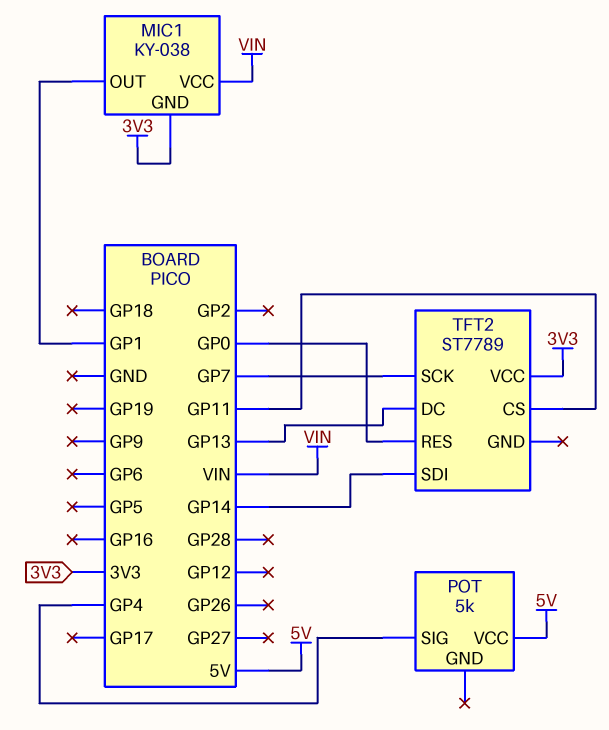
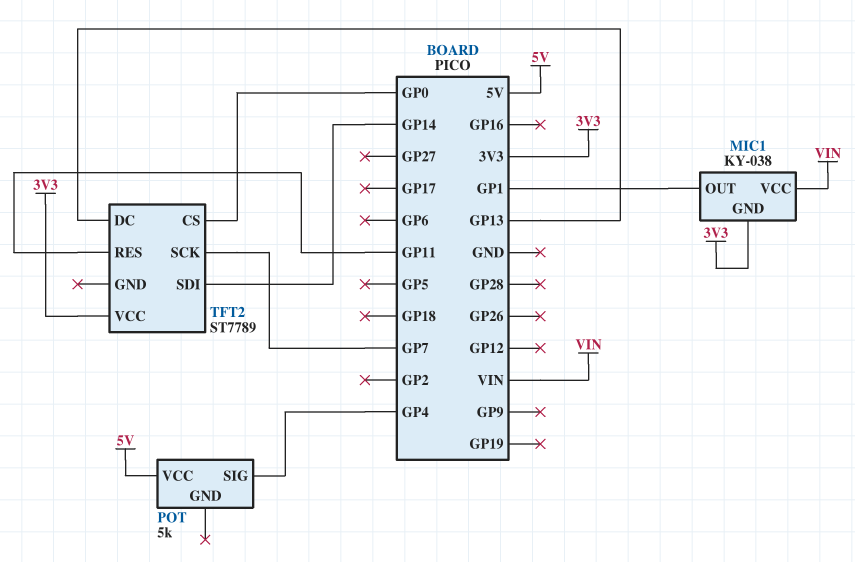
TFT2 pin CS: GP11 -> GP0
TFT2 pin RES: GP0 -> GP11

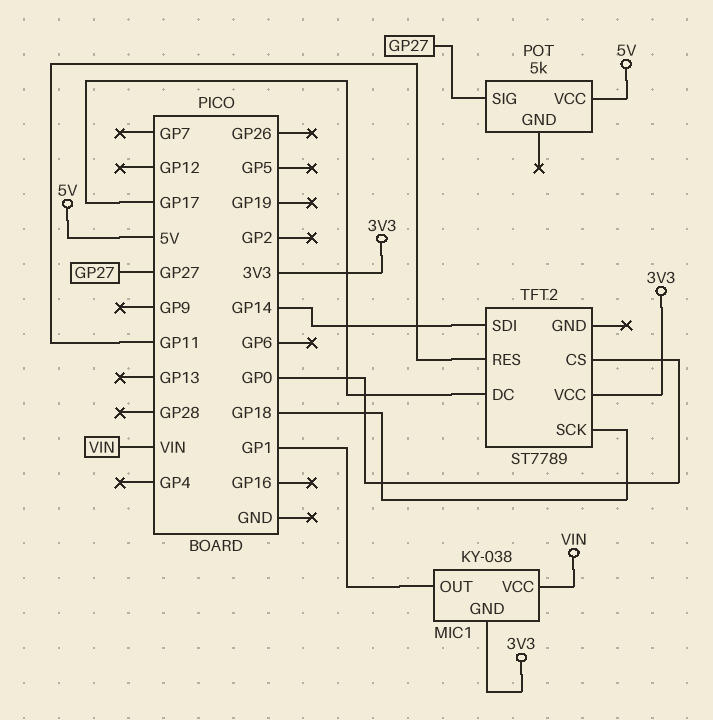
POT pin SIG: GP4 -> GP27
TFT2 pin DC: GP13 -> GP17
TFT2 pin SCK: GP7 -> GP18

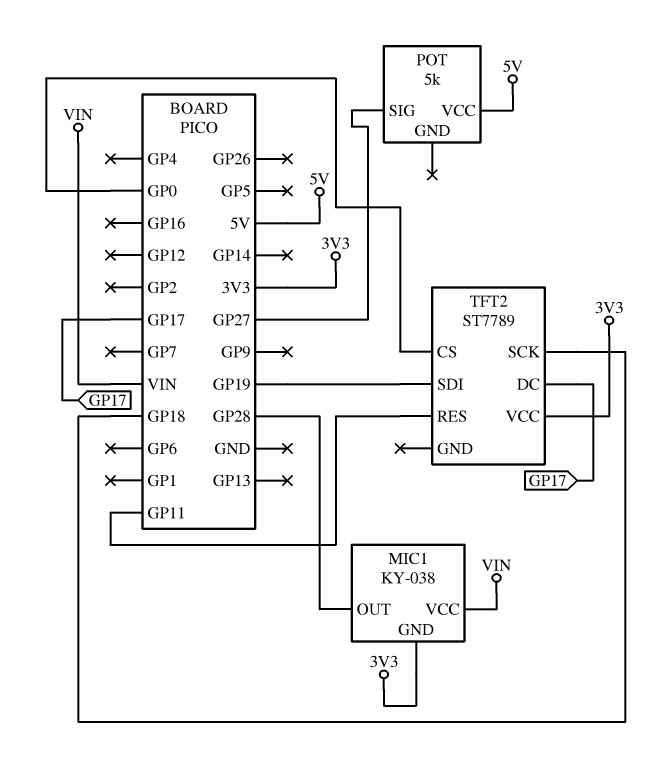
MIC1 pin OUT: GP1 -> GP28
TFT2 pin SDI: GP14 -> GP19

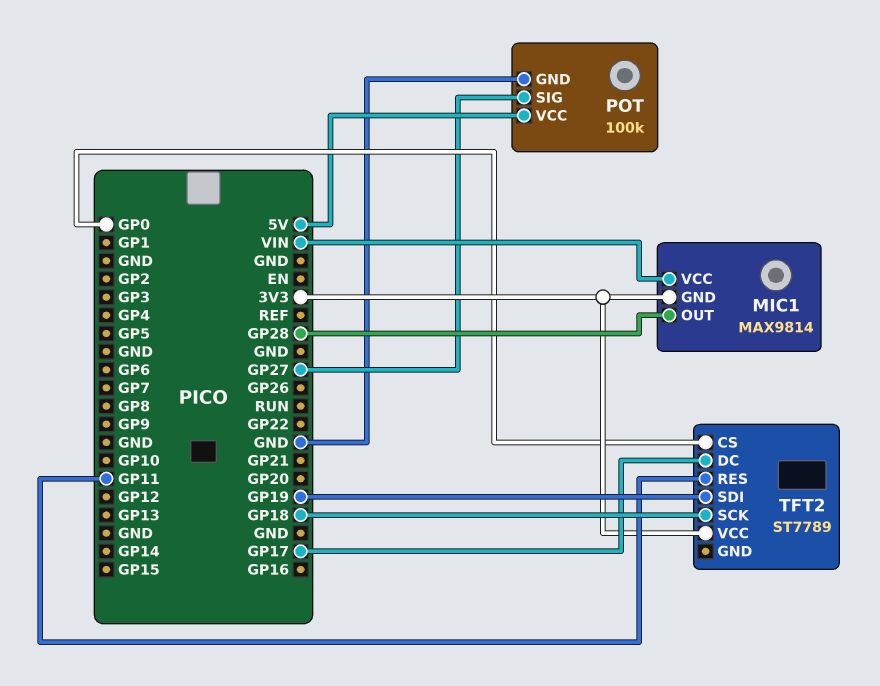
MIC1: KY-038 -> MAX9814
POT: 5k -> 100k
POT pin GND: none -> GND

